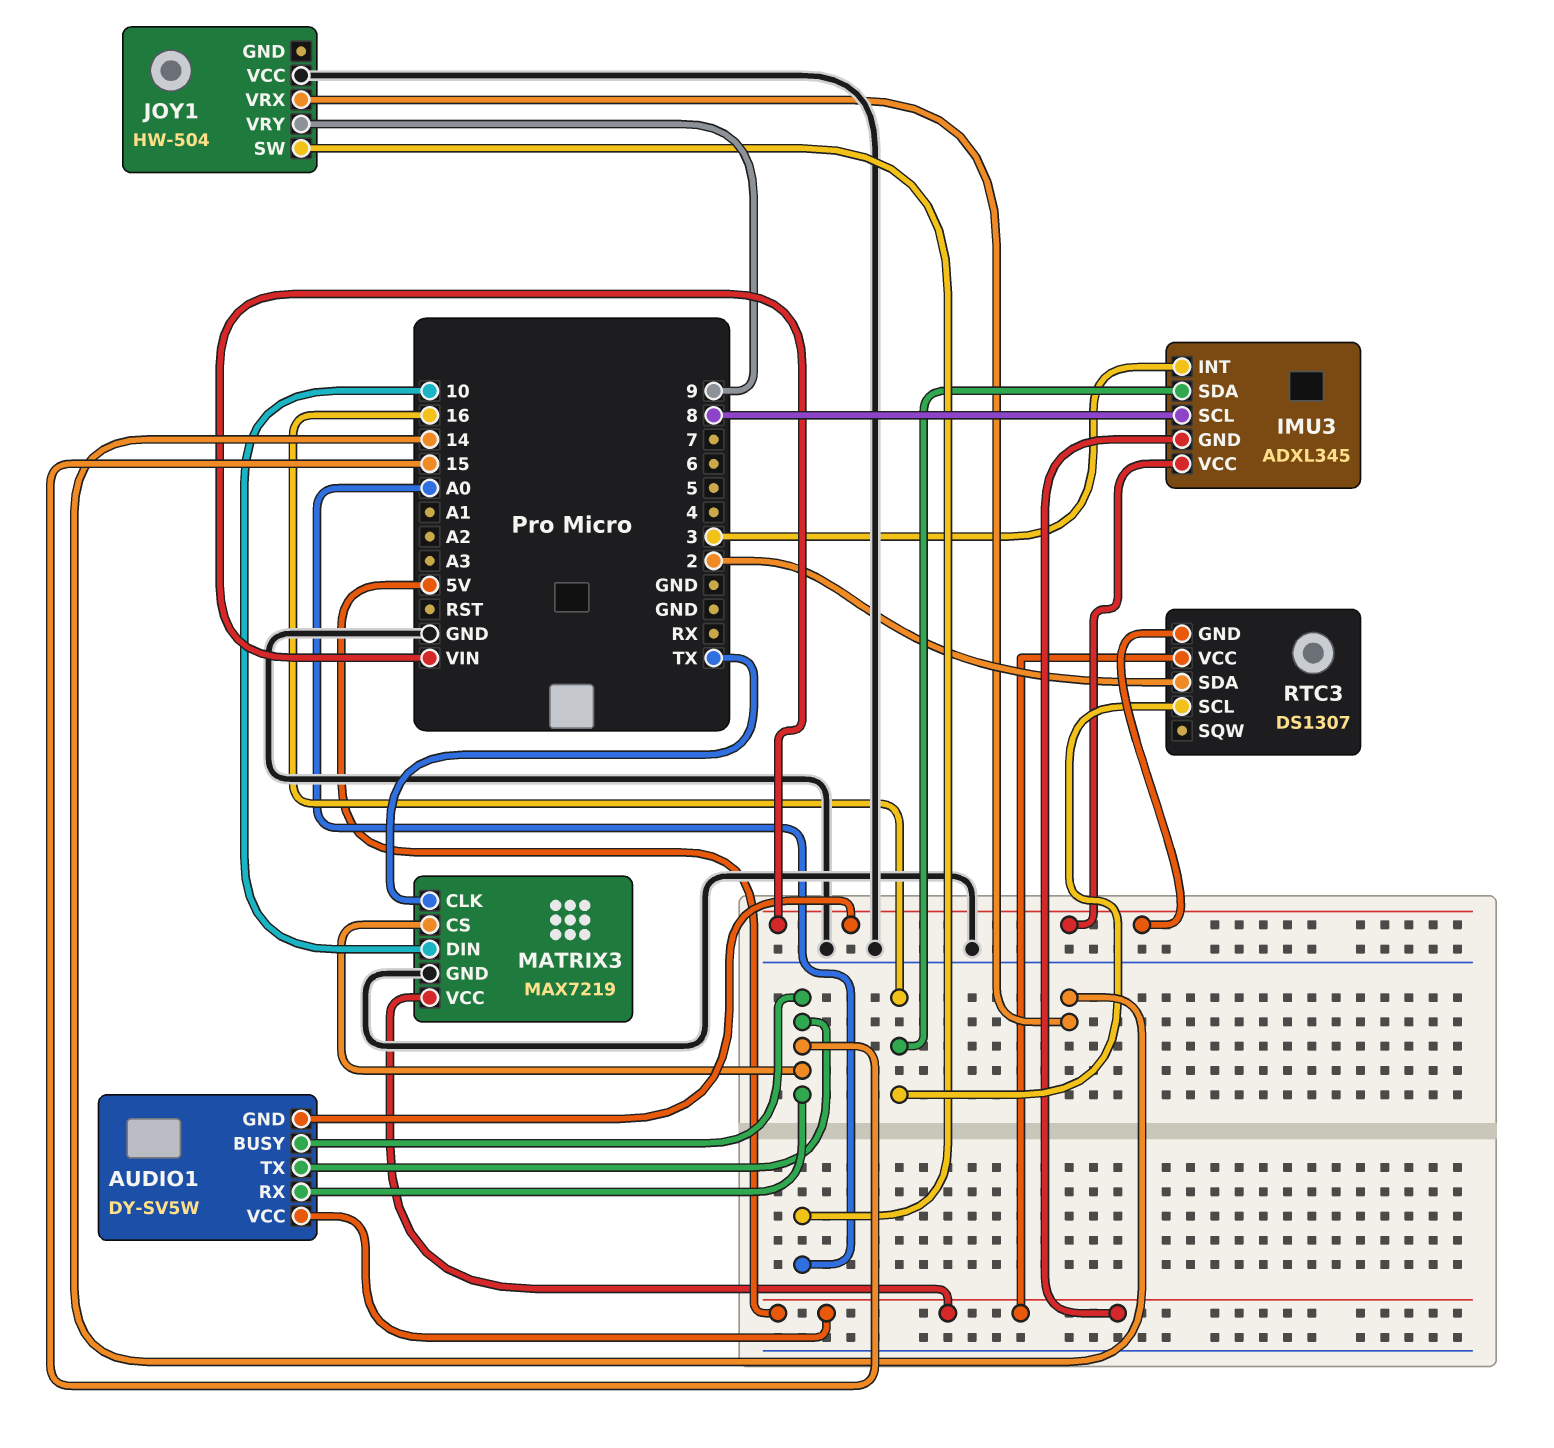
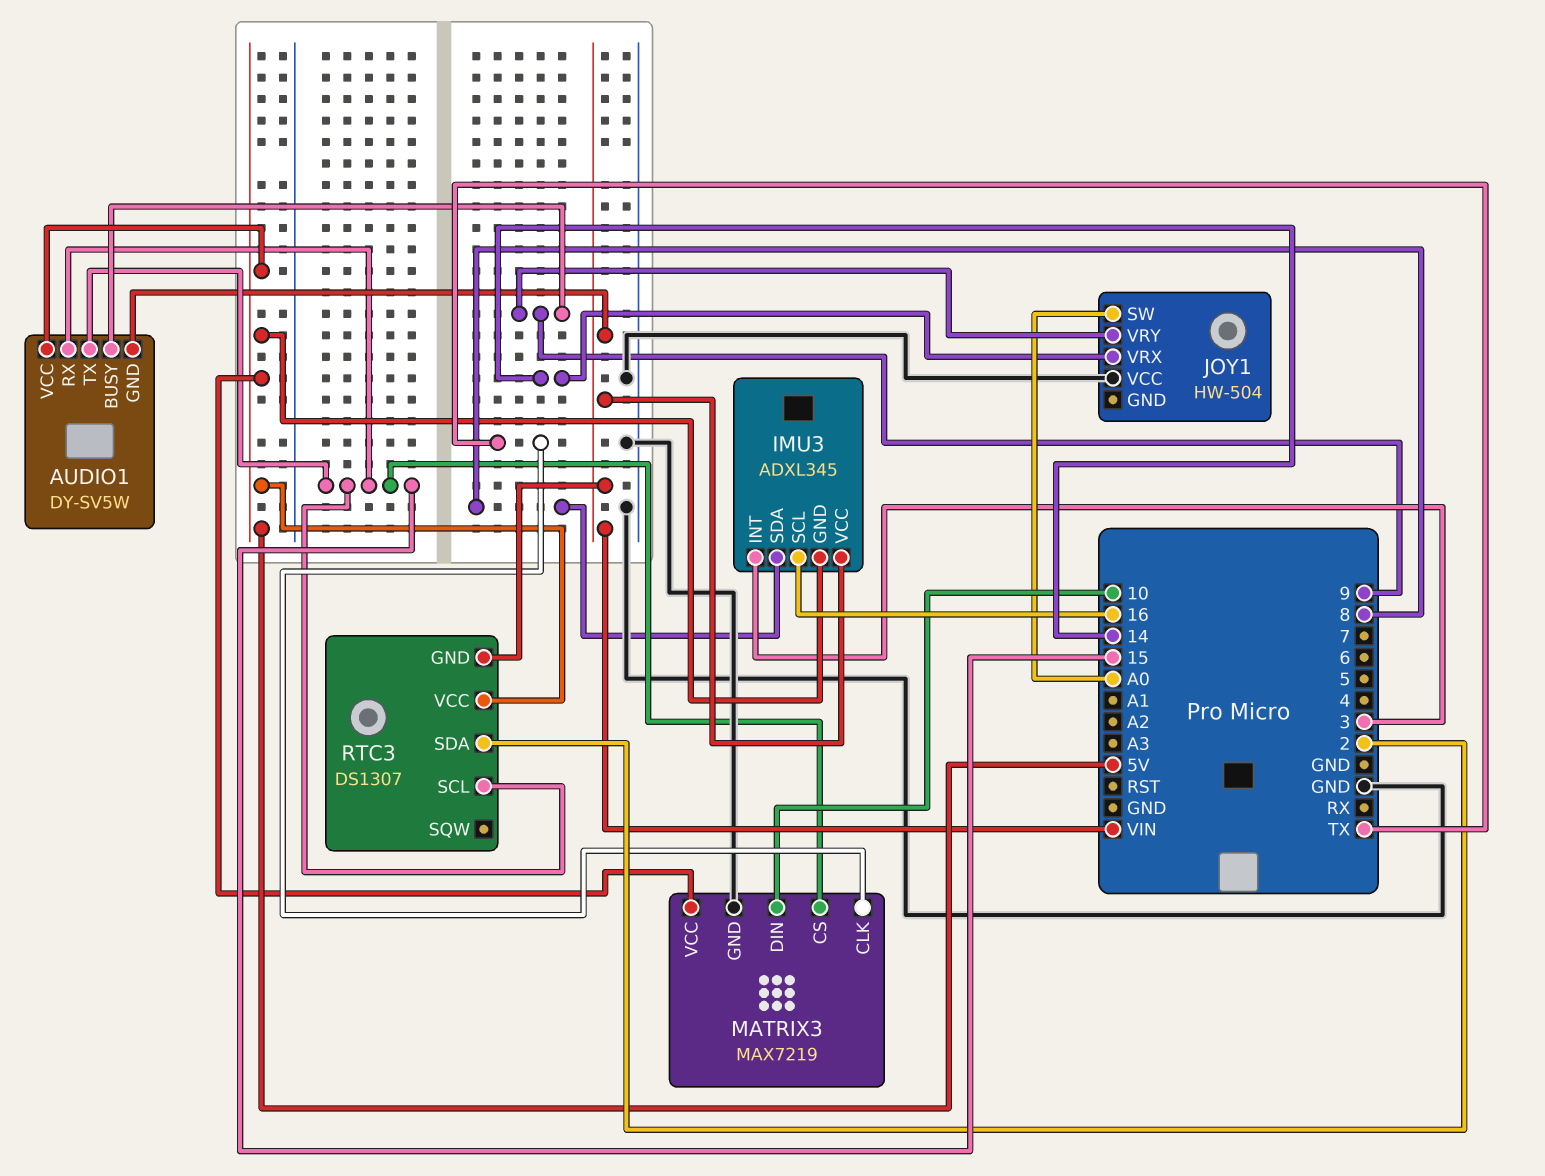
AUDIO1 pin BUSY: 15 -> 9
IMU3 pin SCL: 8 -> 16
IMU3 pin SDA: 16 -> 8
RTC3 pin SCL: 16 -> 15

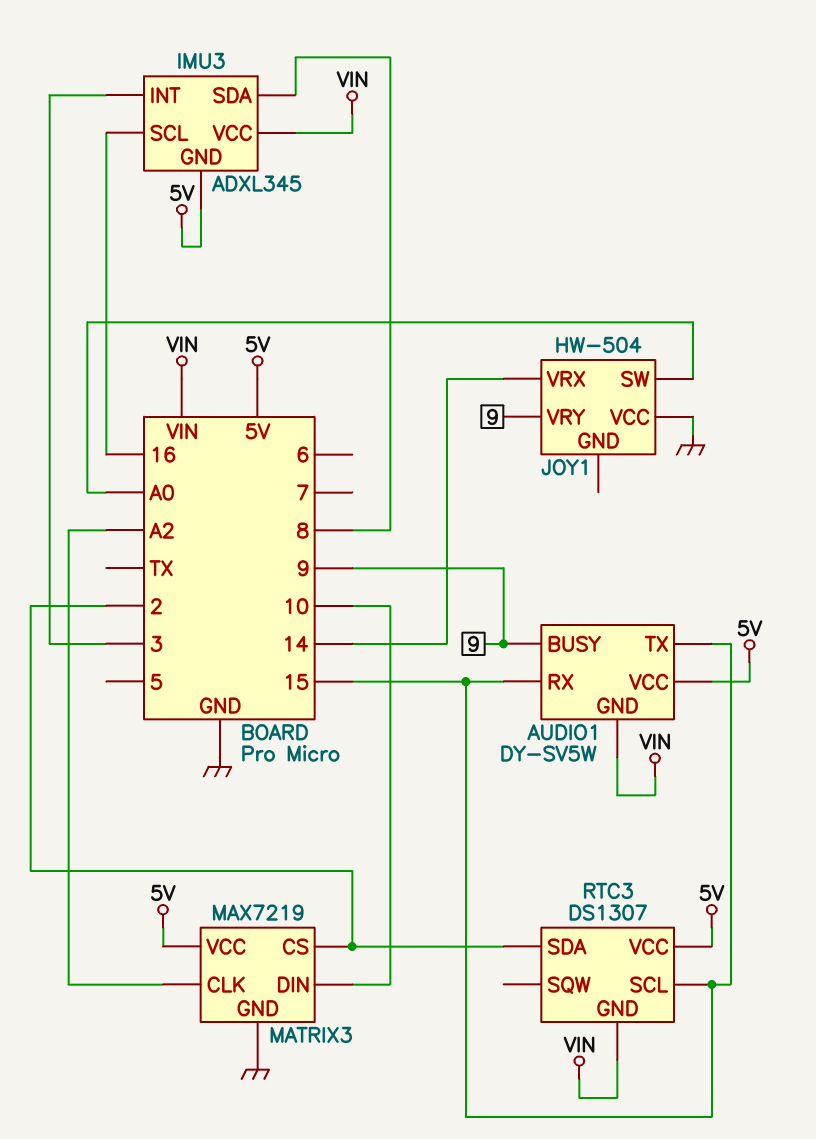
MATRIX3 pin CLK: TX -> A2
MATRIX3 pin CS: 15 -> 2

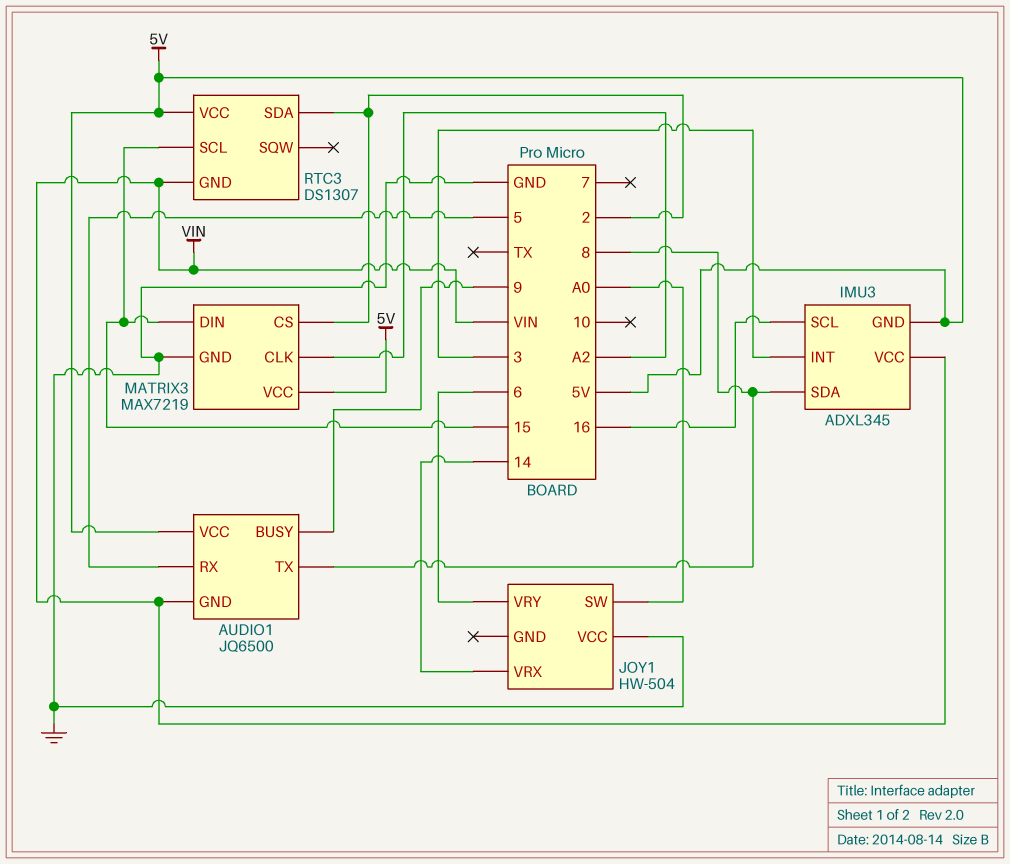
AUDIO1: DY-SV5W -> JQ6500
AUDIO1 pin RX: 15 -> 5
AUDIO1 pin TX: 15 -> 8
JOY1 pin VRY: 9 -> 6
MATRIX3 pin DIN: 10 -> 15

